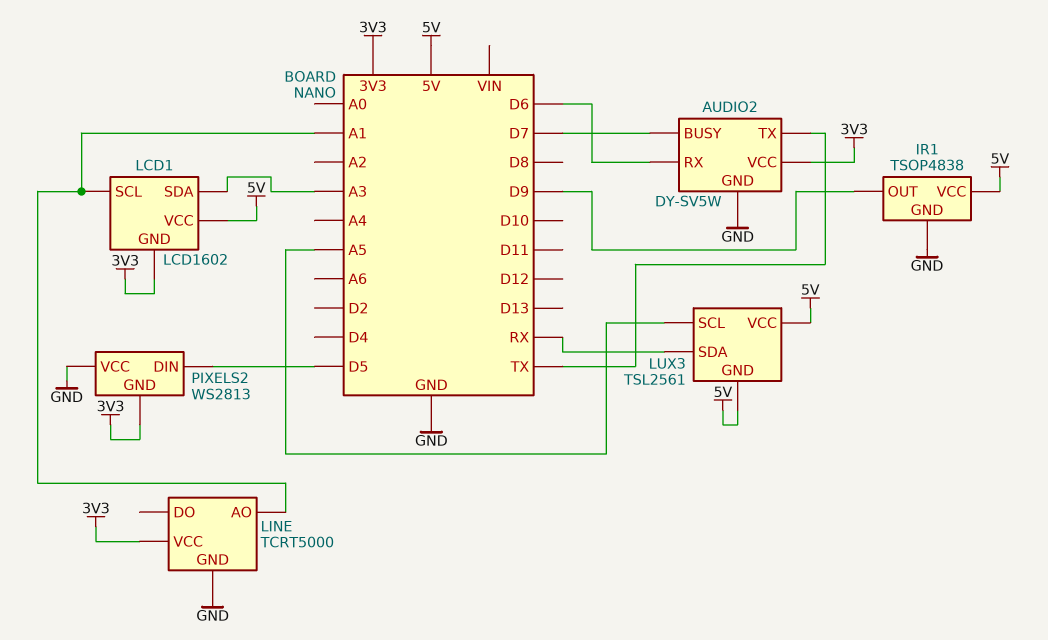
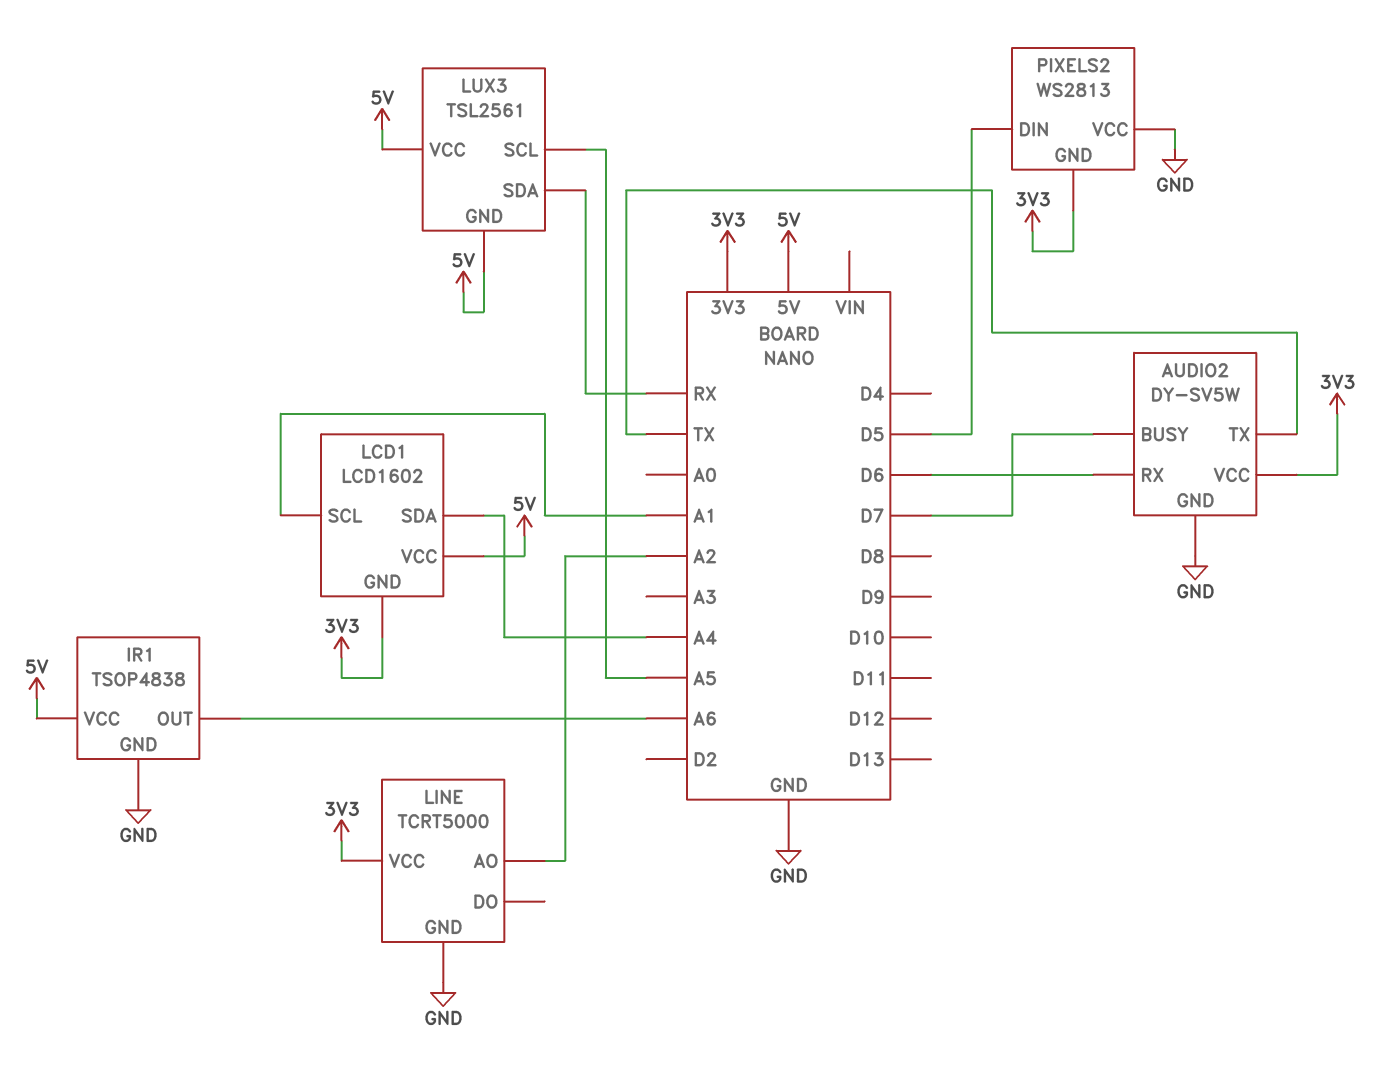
IR1 pin OUT: D9 -> A6
LCD1 pin SDA: A3 -> A4
LINE pin AO: A1 -> A2

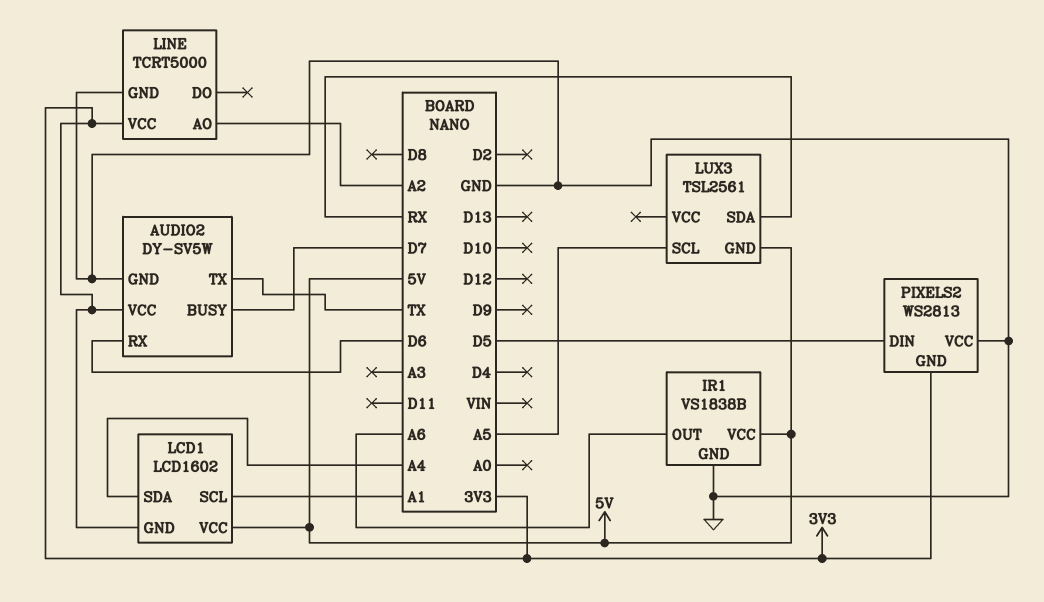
IR1: TSOP4838 -> VS1838B
LUX3 pin VCC: 5V -> none

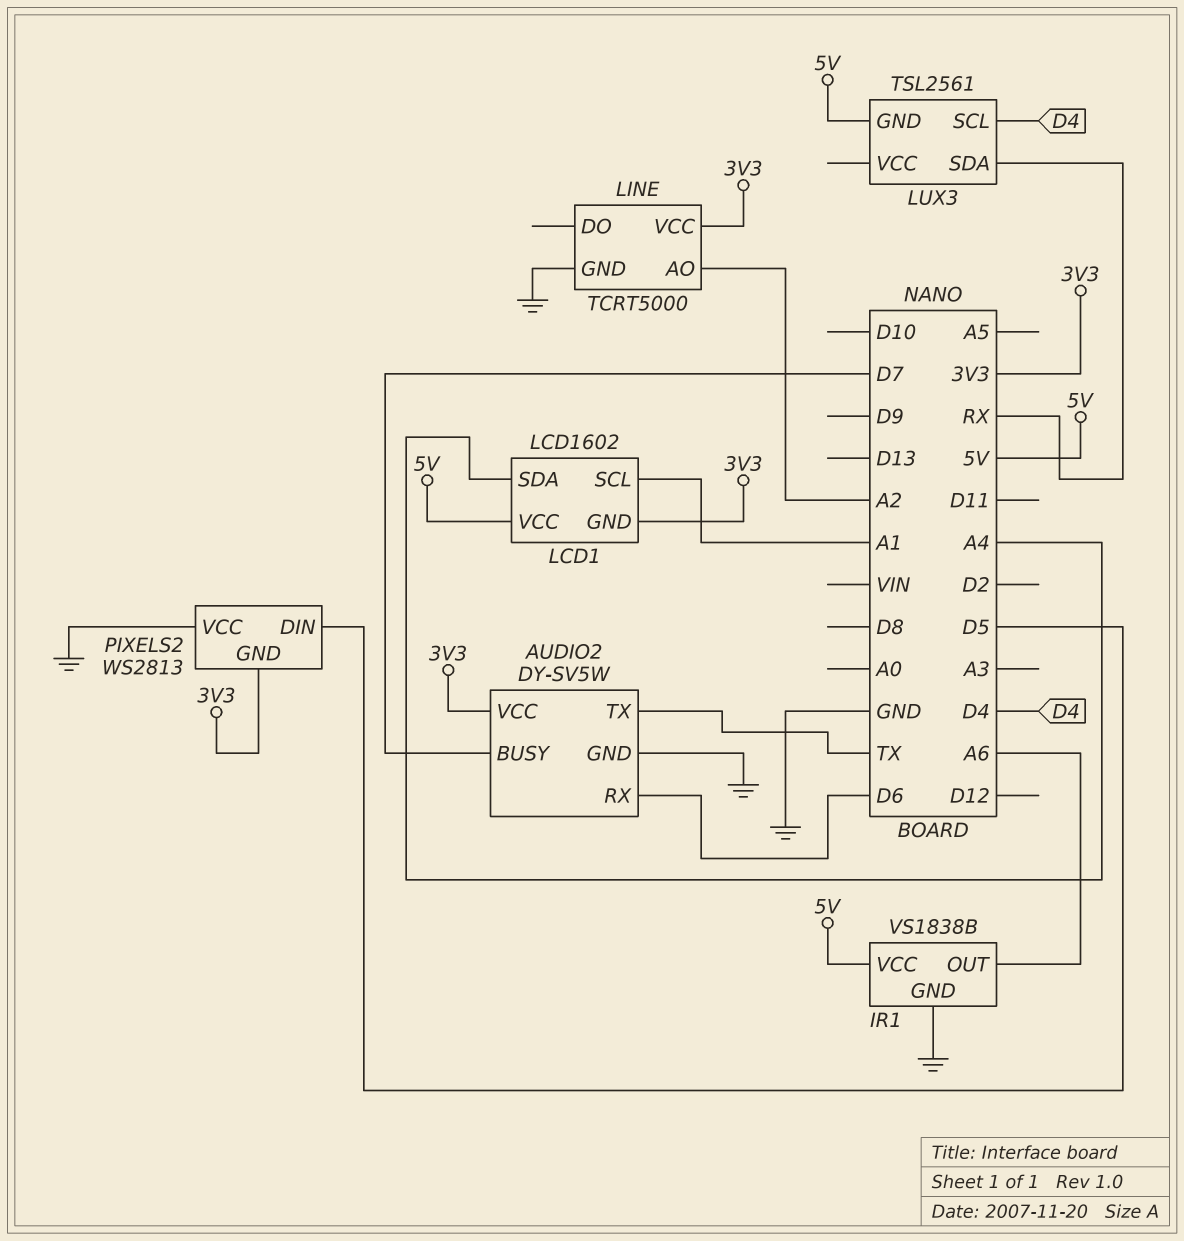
LUX3 pin SCL: A5 -> D4

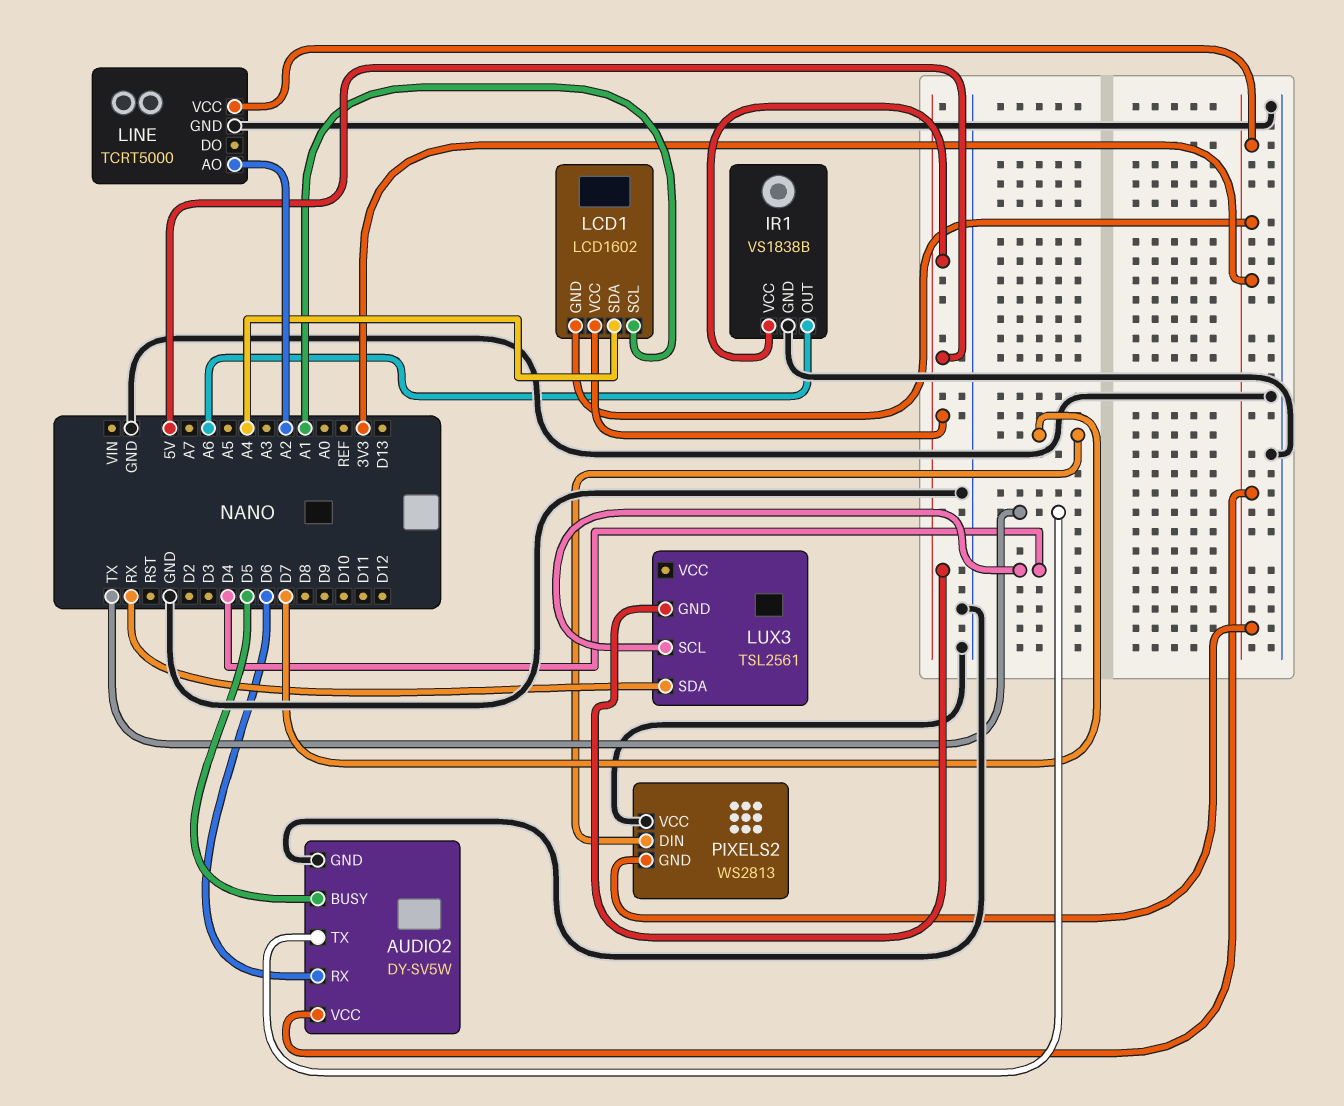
AUDIO2 pin BUSY: D7 -> D5
PIXELS2 pin DIN: D5 -> D7

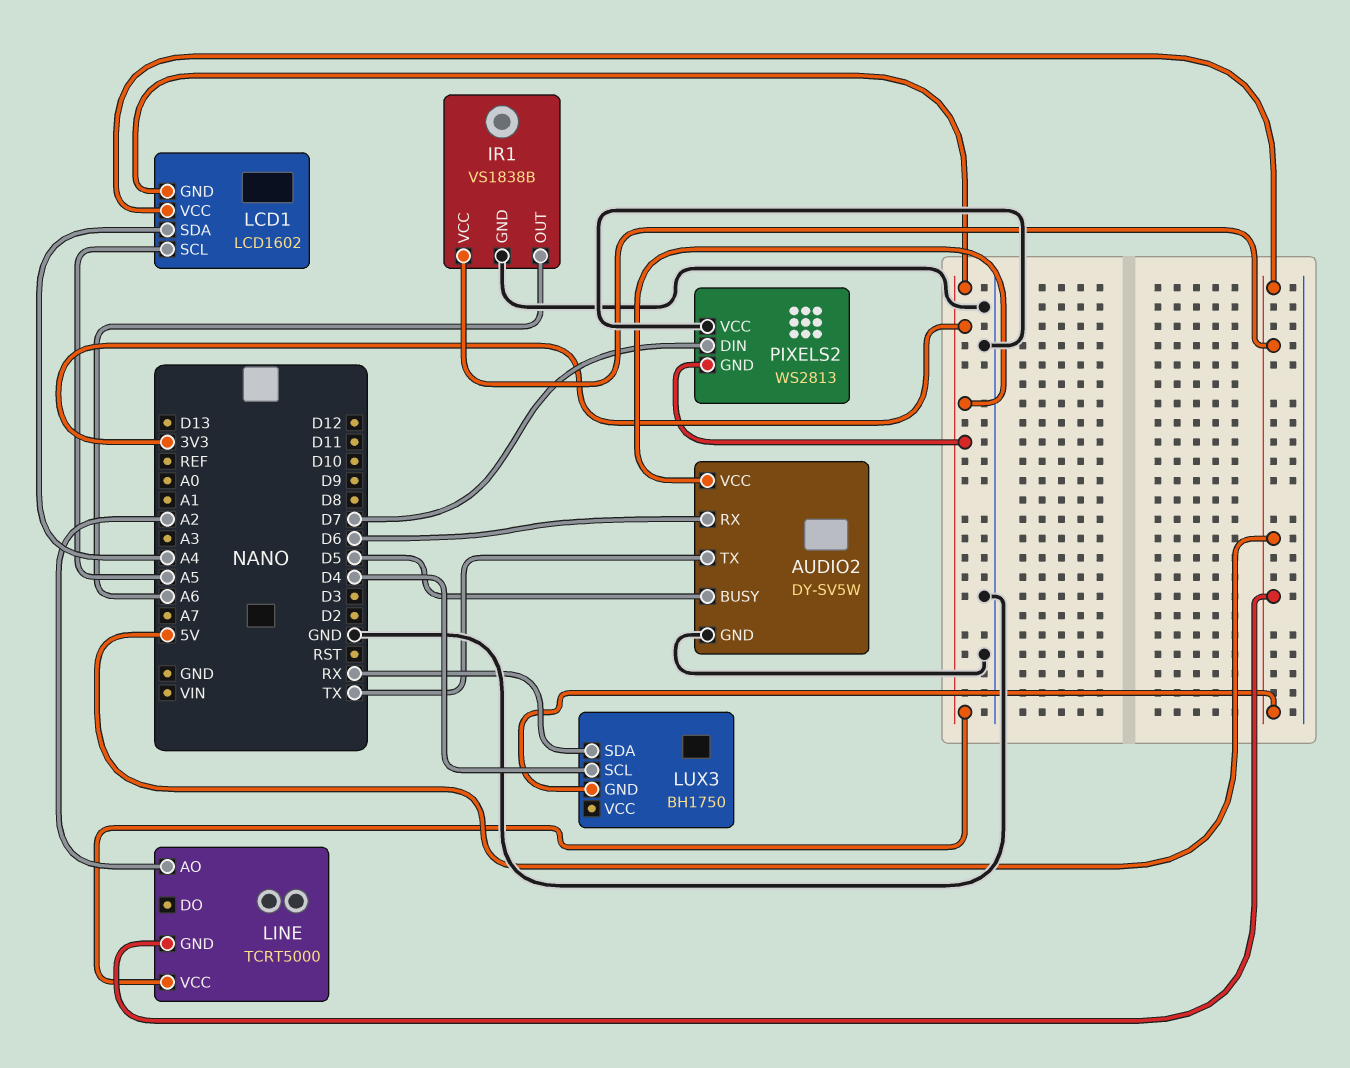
LCD1 pin SCL: A1 -> A5
LINE pin GND: GND -> 5V
LUX3: TSL2561 -> BH1750

